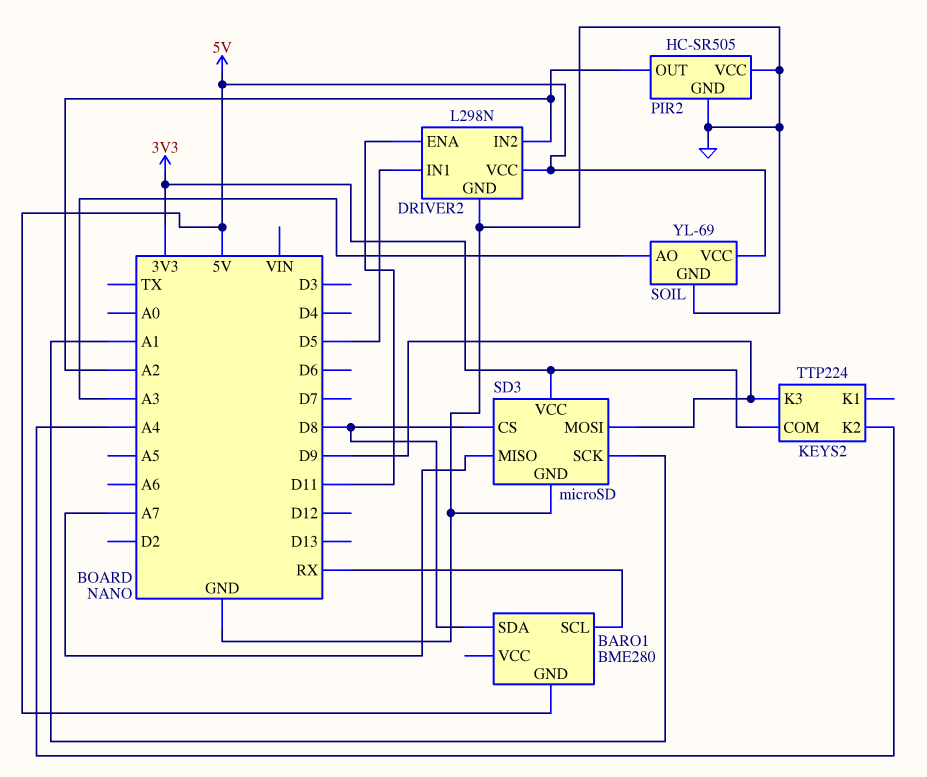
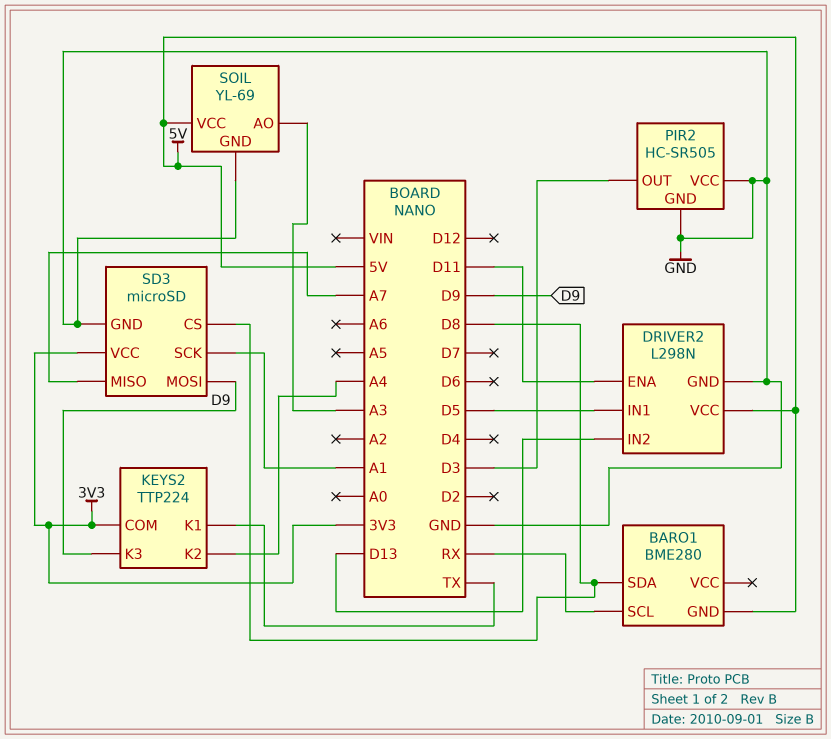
DRIVER2 pin IN2: A2 -> D13
KEYS2 pin K1: none -> TX
PIR2 pin OUT: A2 -> D3

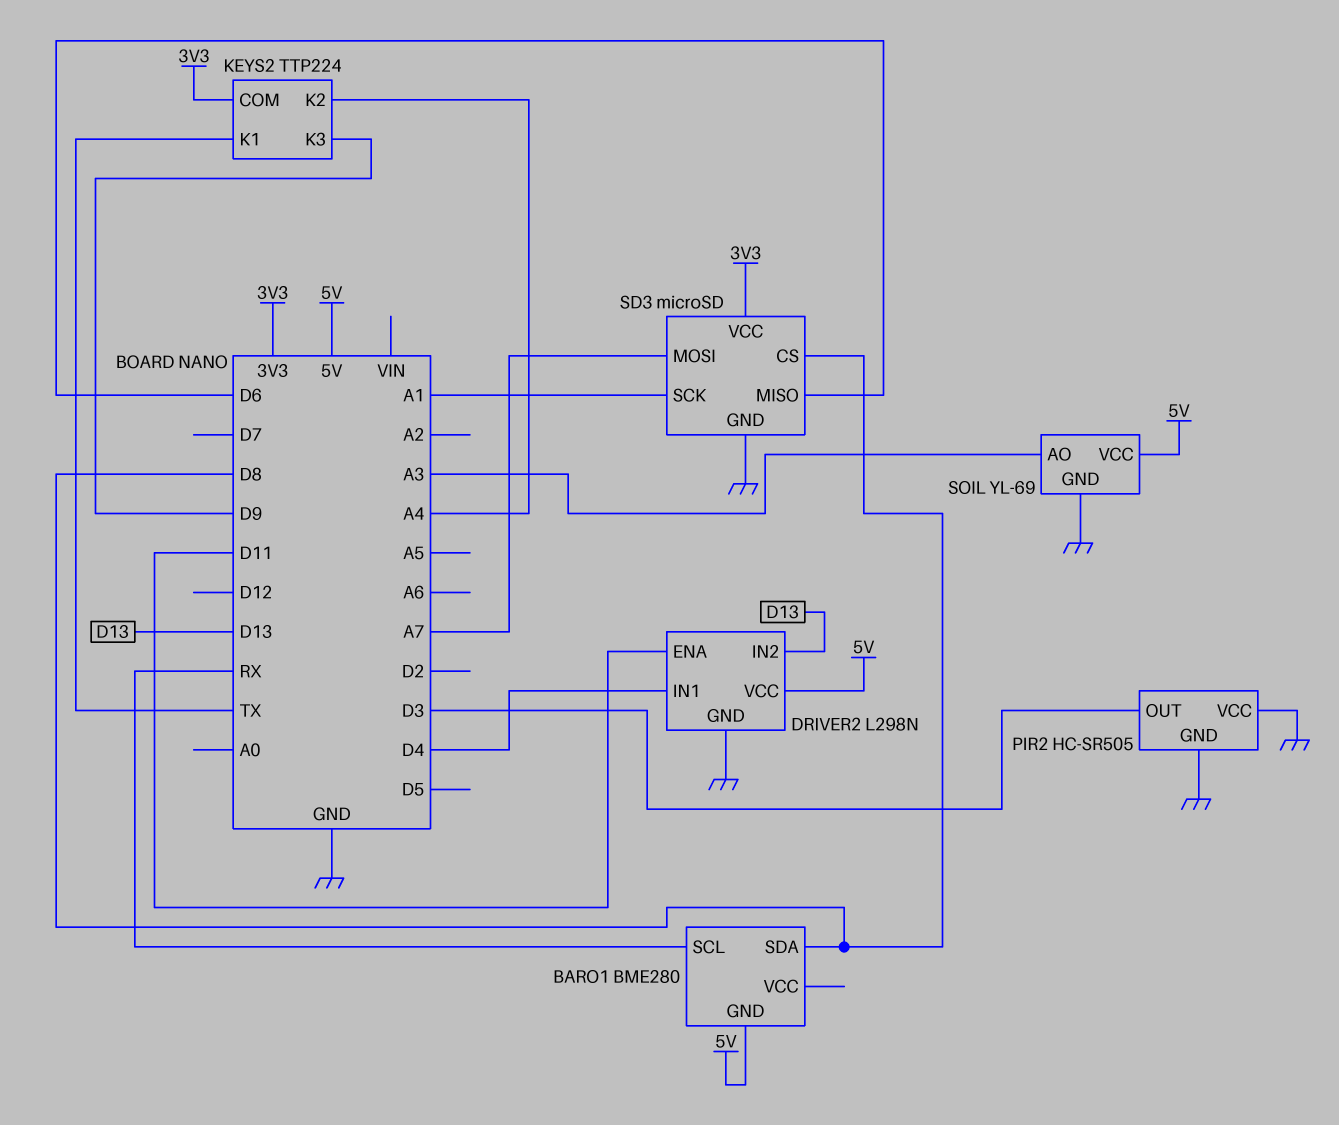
DRIVER2 pin IN1: D5 -> D4
SD3 pin MISO: A7 -> D6
SD3 pin MOSI: D9 -> A7

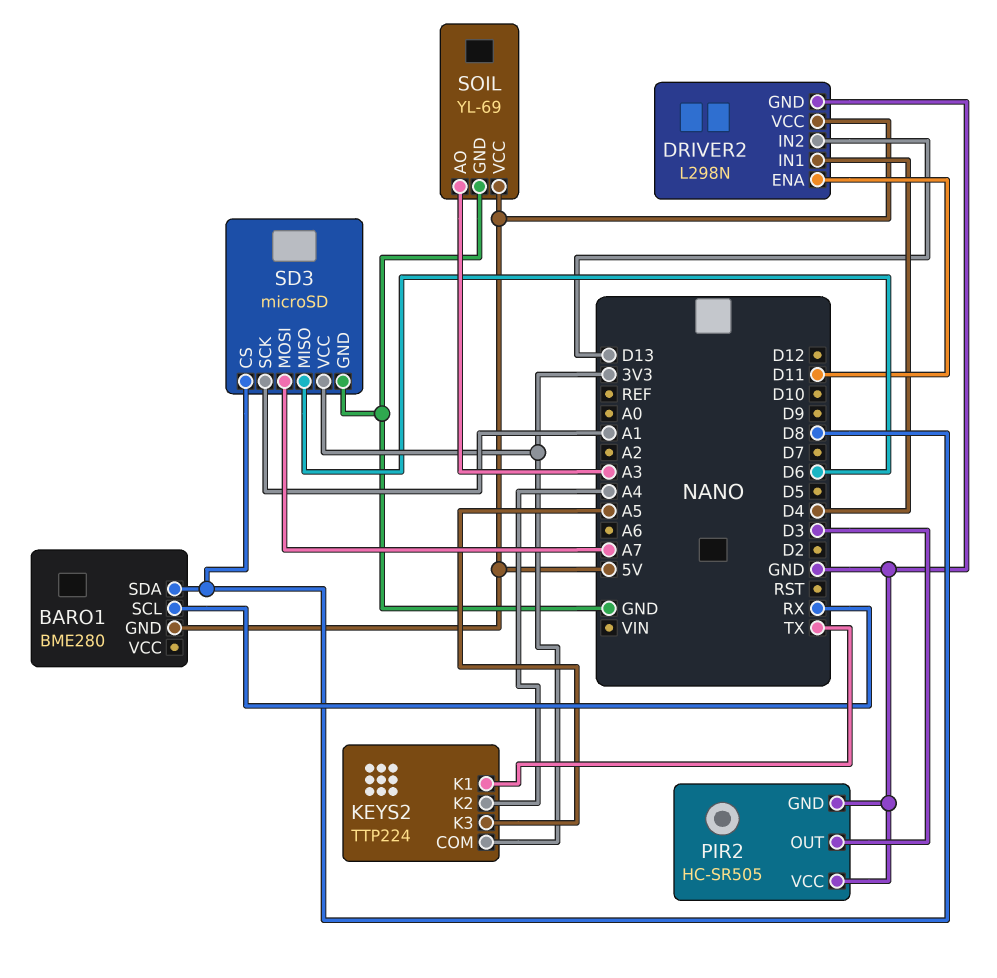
KEYS2 pin K3: D9 -> A5

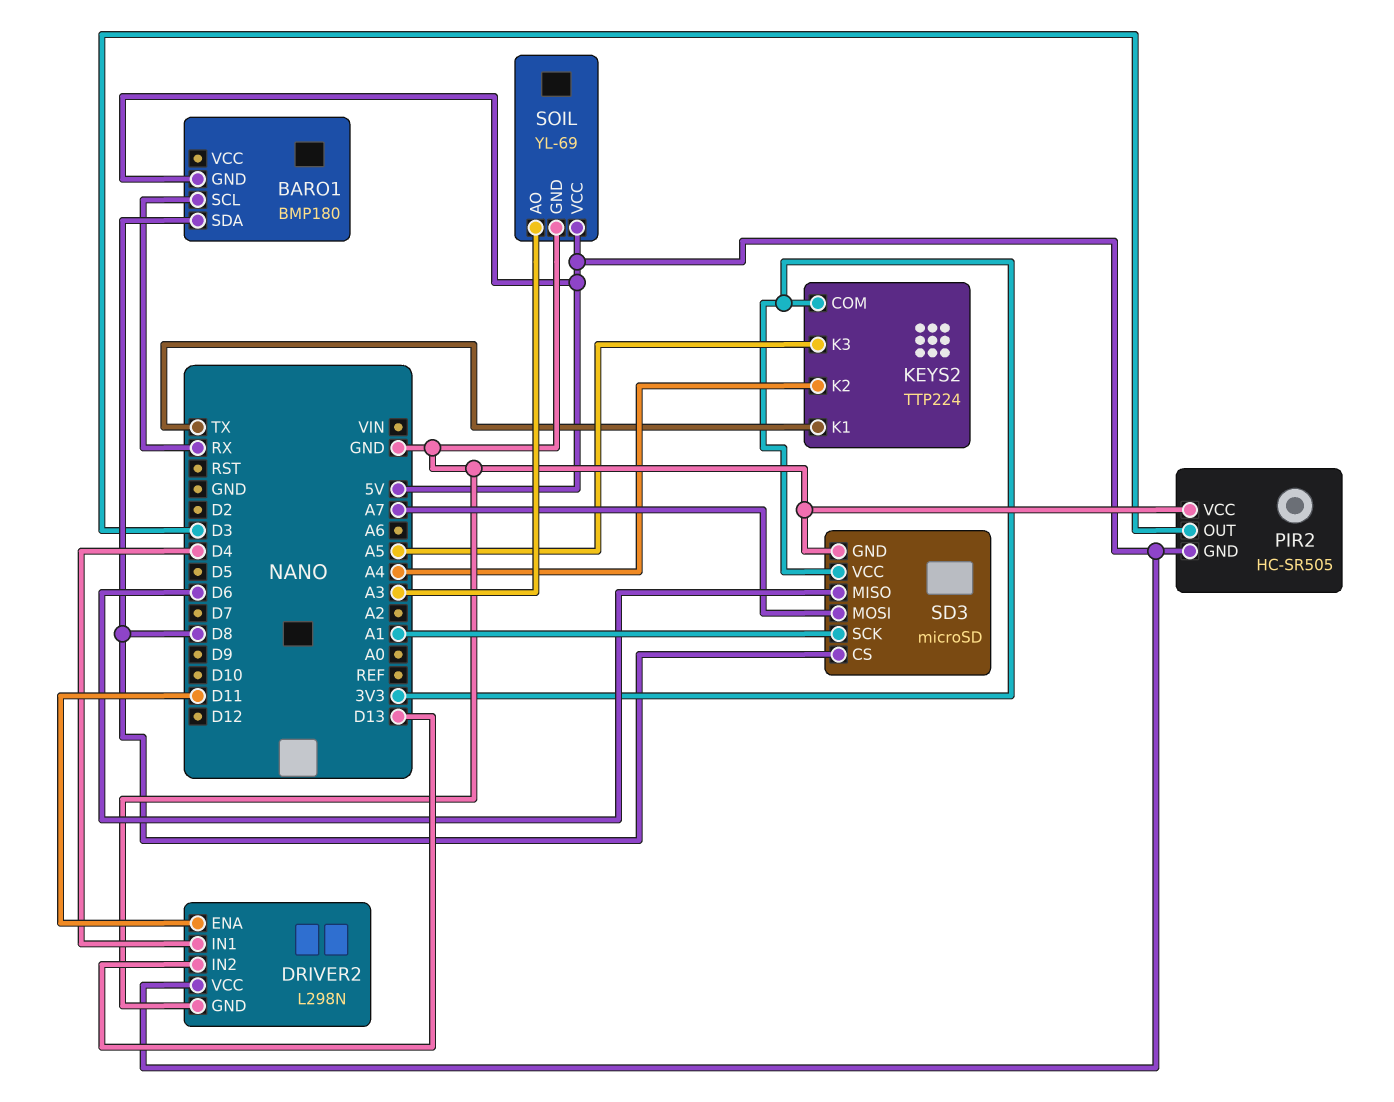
BARO1: BME280 -> BMP180
PIR2 pin GND: GND -> 5V

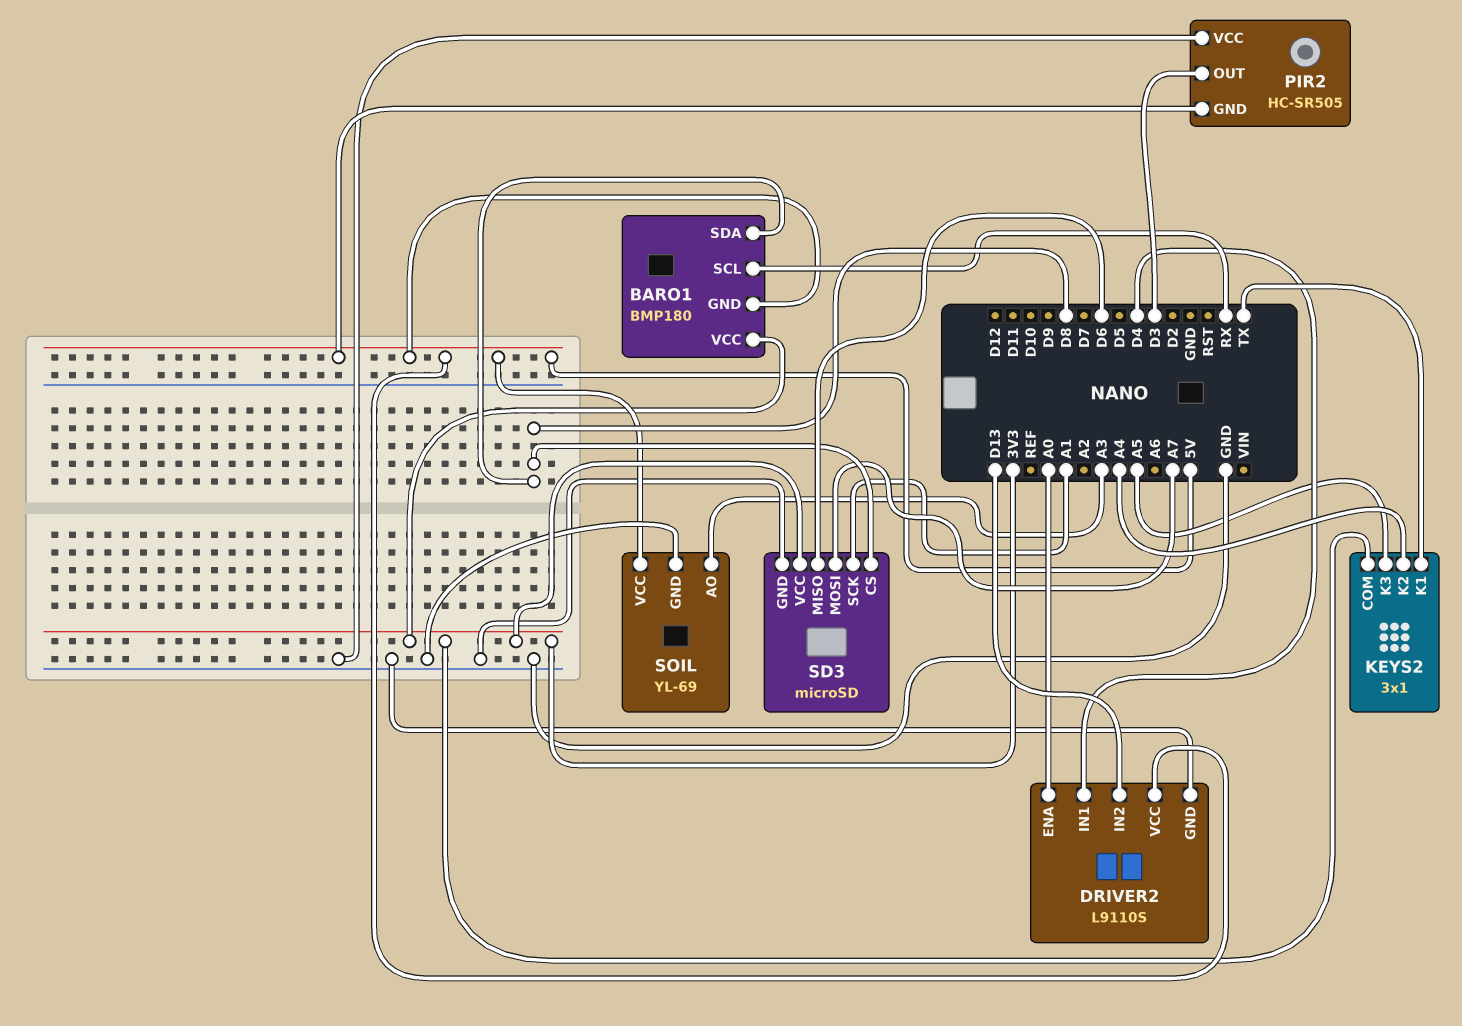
BARO1 pin VCC: none -> 3V3
DRIVER2: L298N -> L9110S
DRIVER2 pin ENA: D11 -> A0
KEYS2: TTP224 -> 3x1

